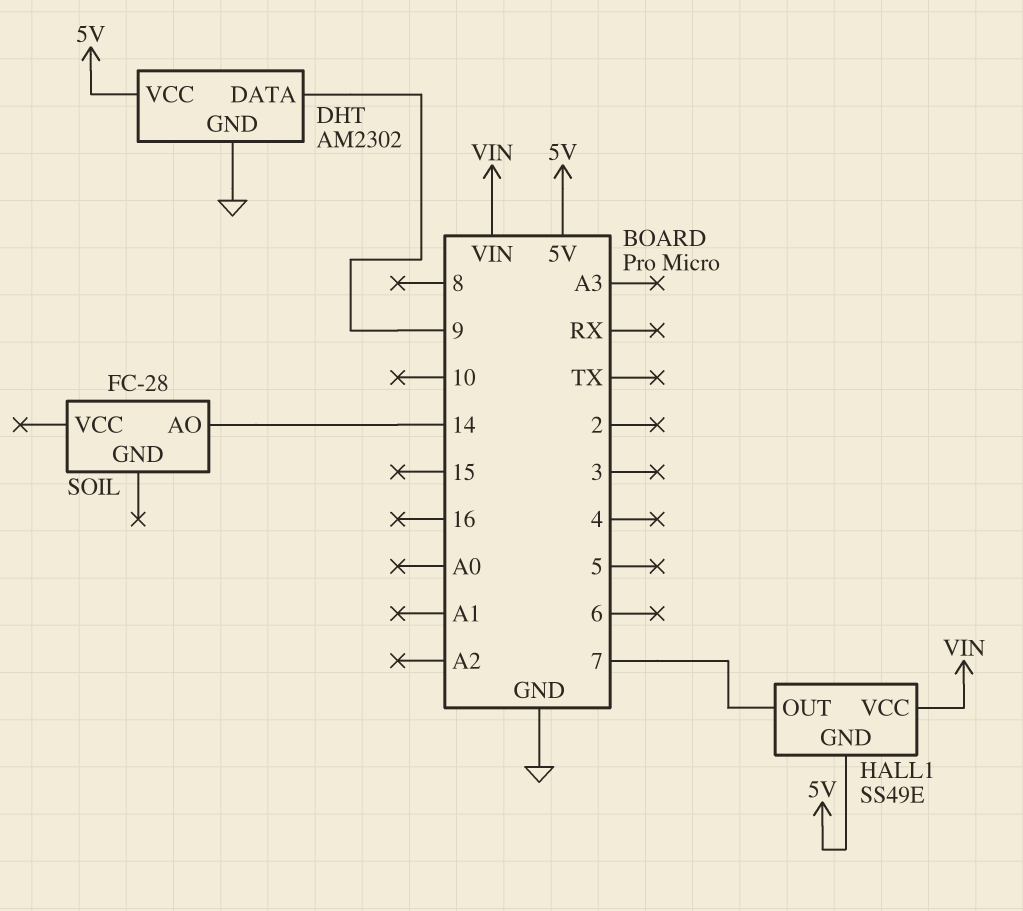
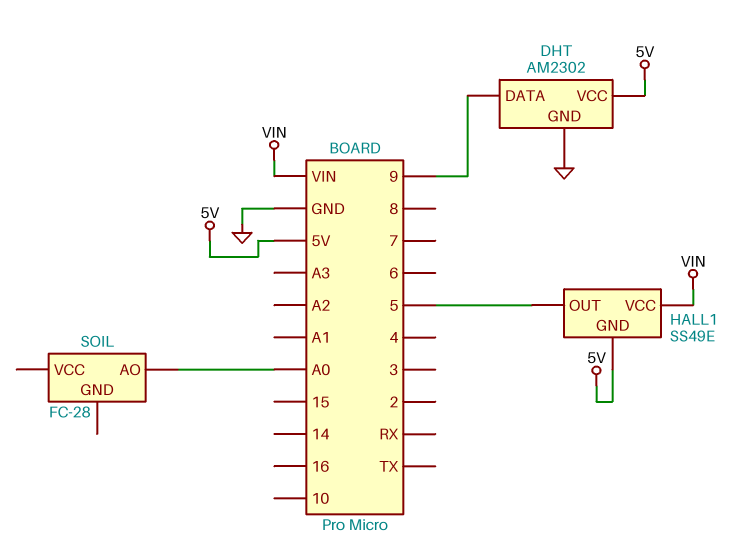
HALL1 pin OUT: 7 -> 5
SOIL pin AO: 14 -> A0

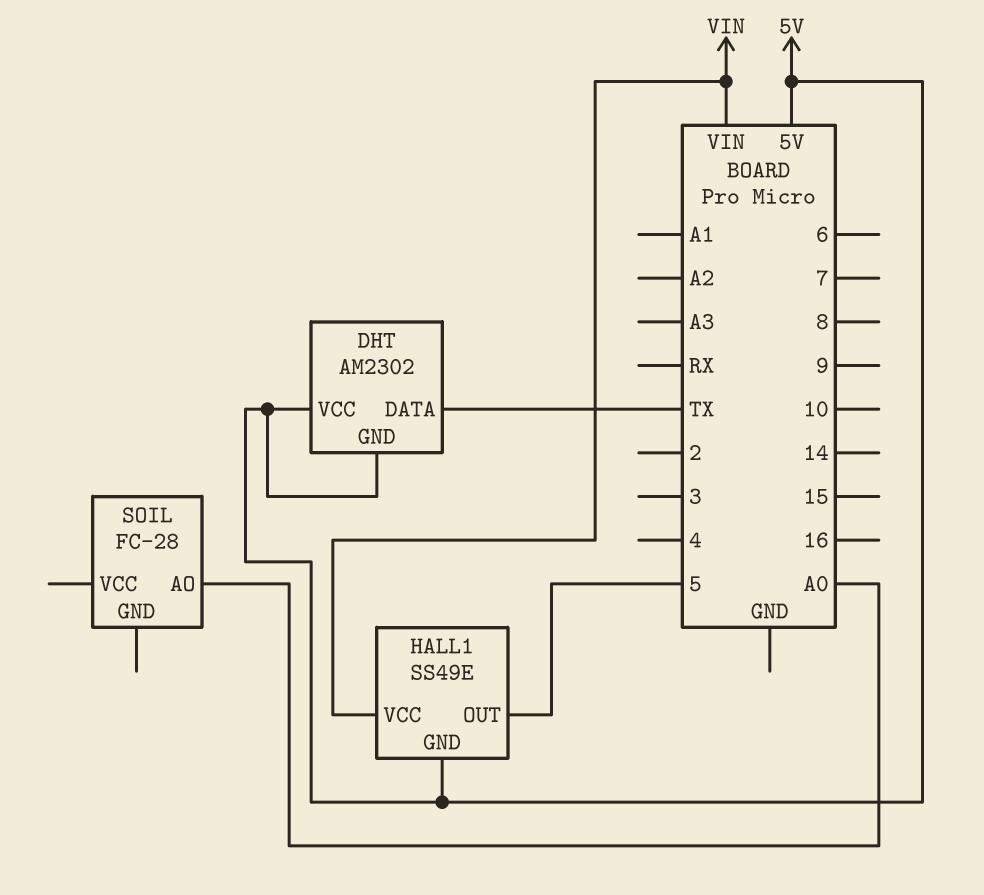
DHT pin DATA: 9 -> TX
DHT pin GND: GND -> 5V

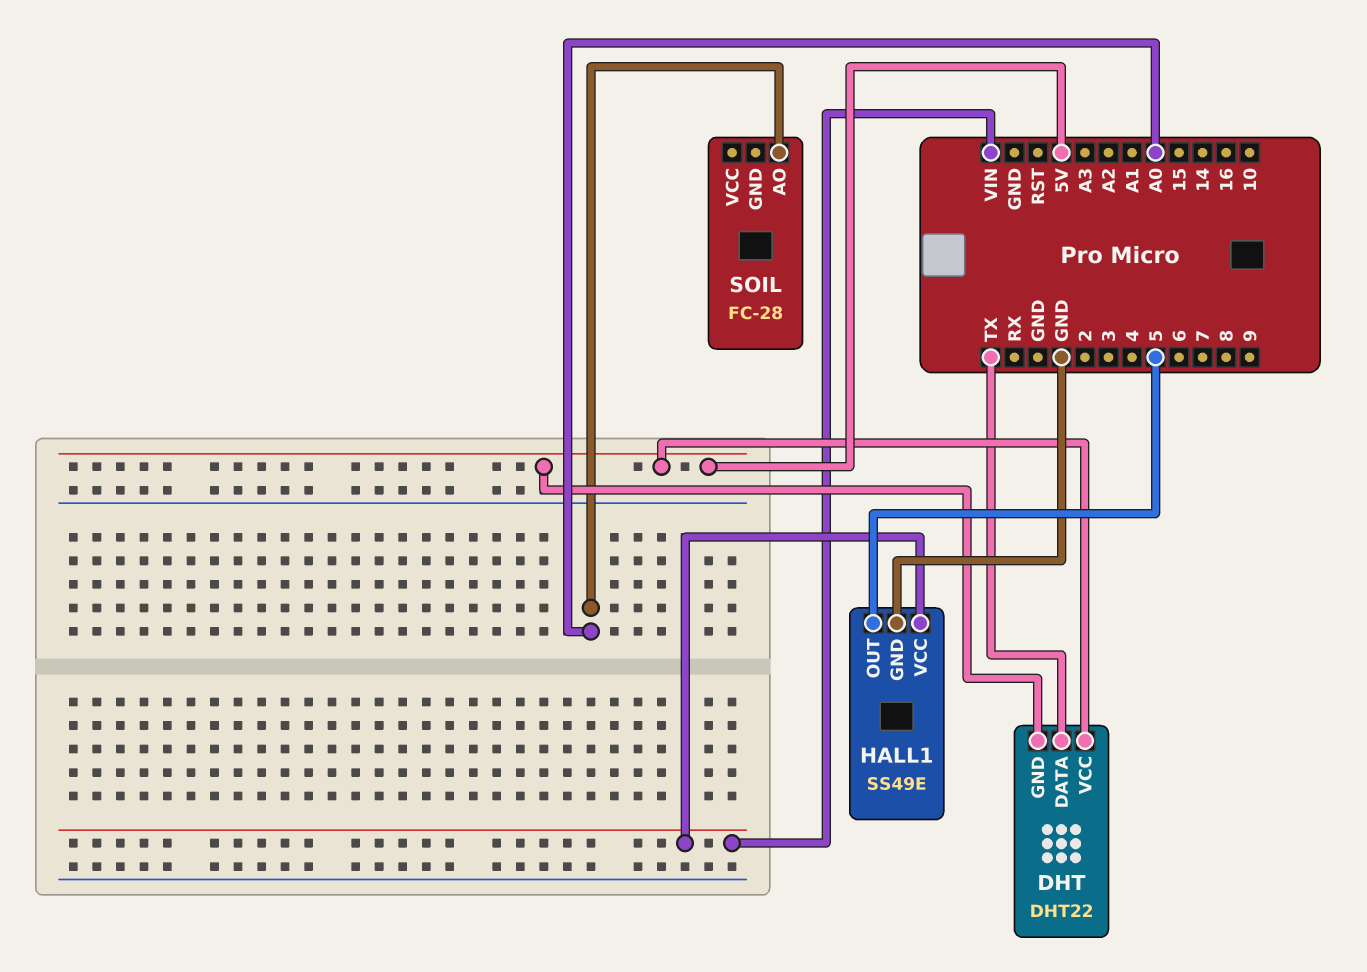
DHT: AM2302 -> DHT22
HALL1 pin GND: 5V -> GND

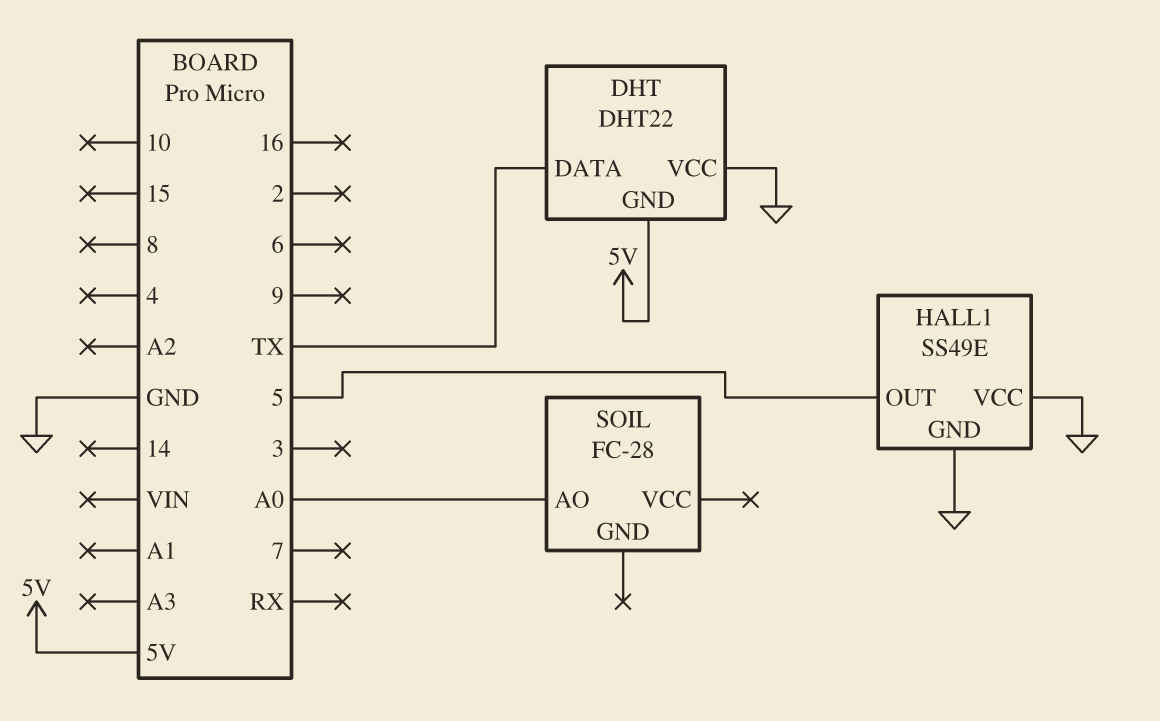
DHT pin VCC: 5V -> GND
HALL1 pin VCC: VIN -> GND

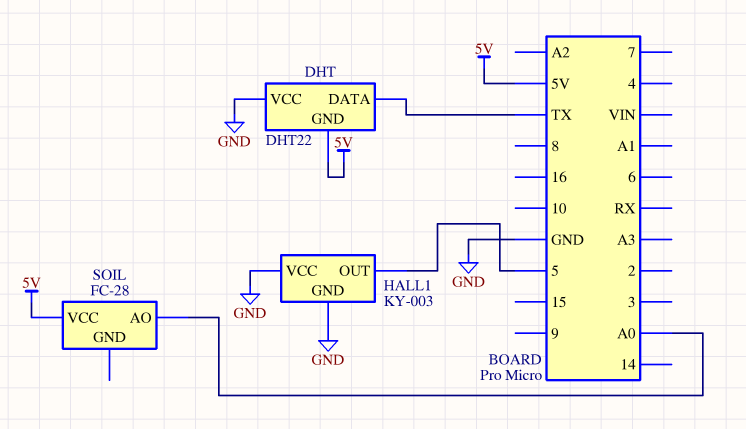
HALL1: SS49E -> KY-003
SOIL pin VCC: none -> 5V

